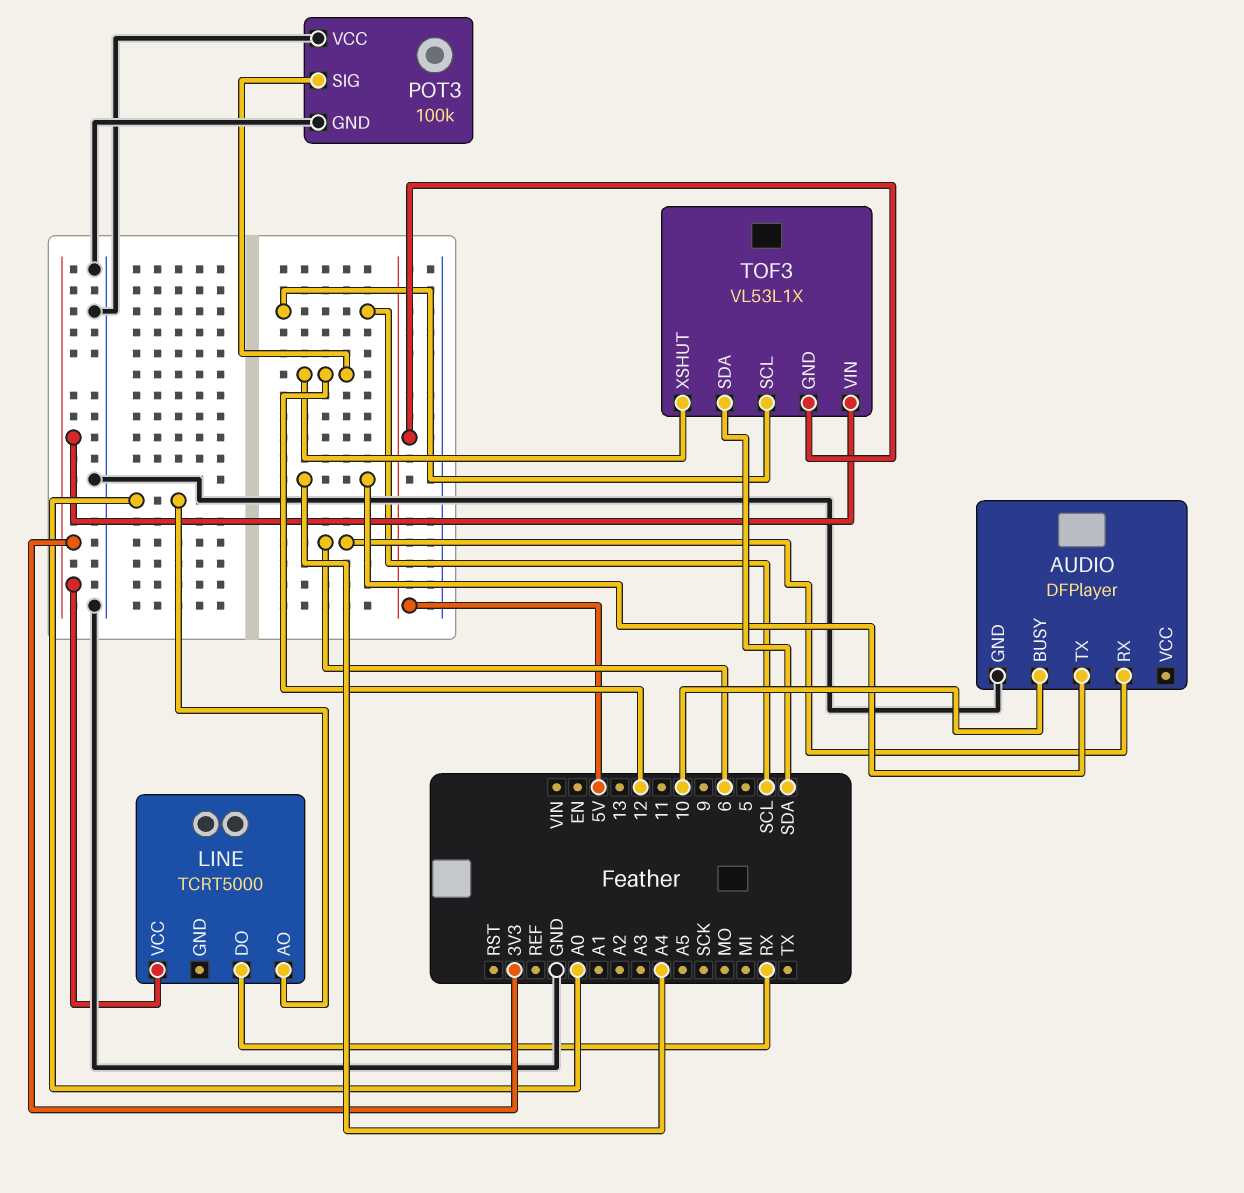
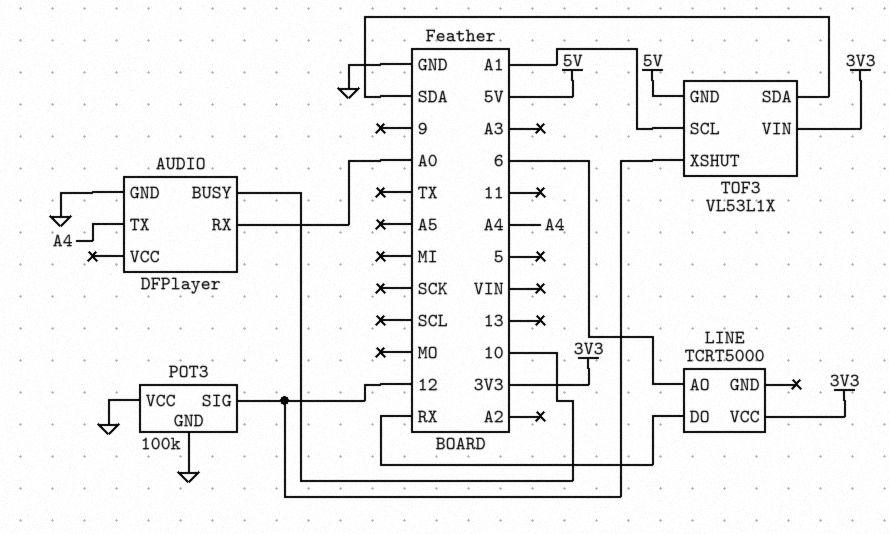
AUDIO pin RX: 6 -> A0
LINE pin AO: A0 -> 6
TOF3 pin SCL: SCL -> A1

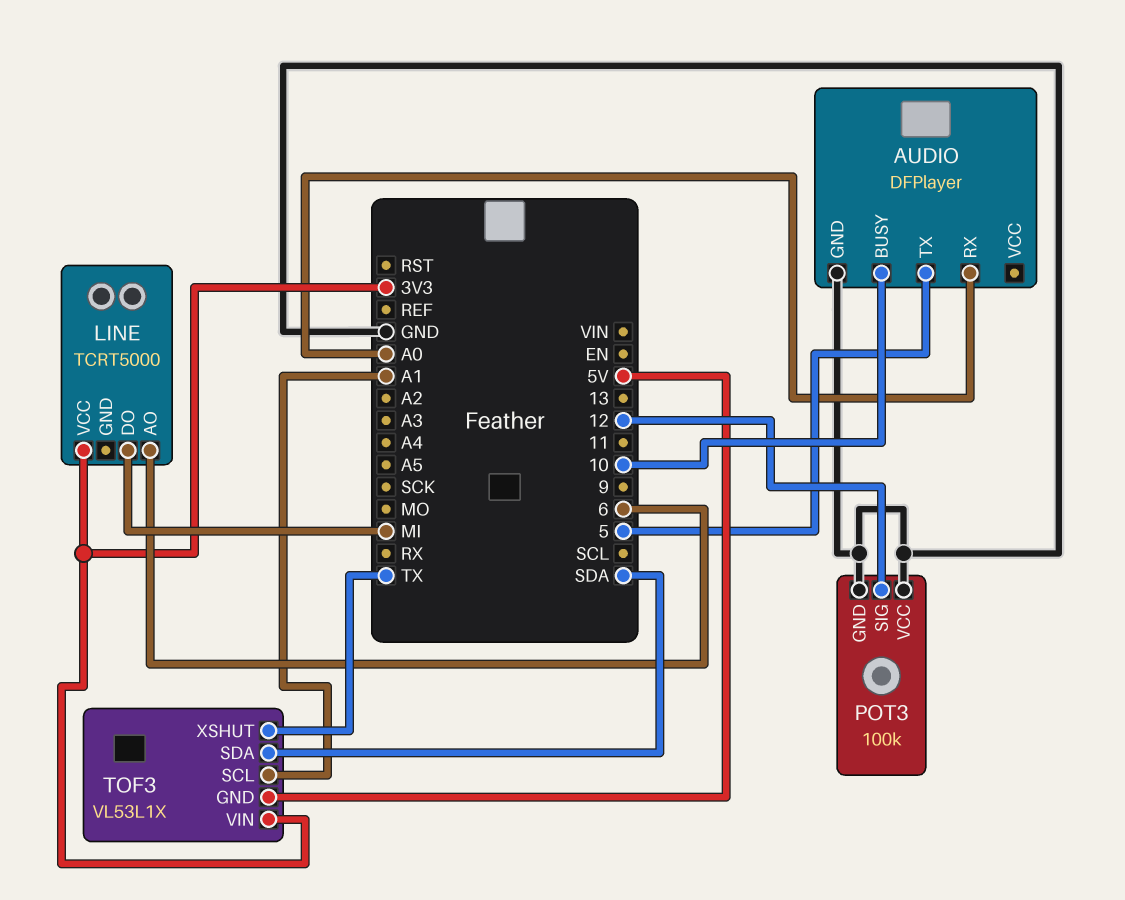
AUDIO pin TX: A4 -> 5
LINE pin DO: RX -> MI
TOF3 pin XSHUT: 12 -> TX

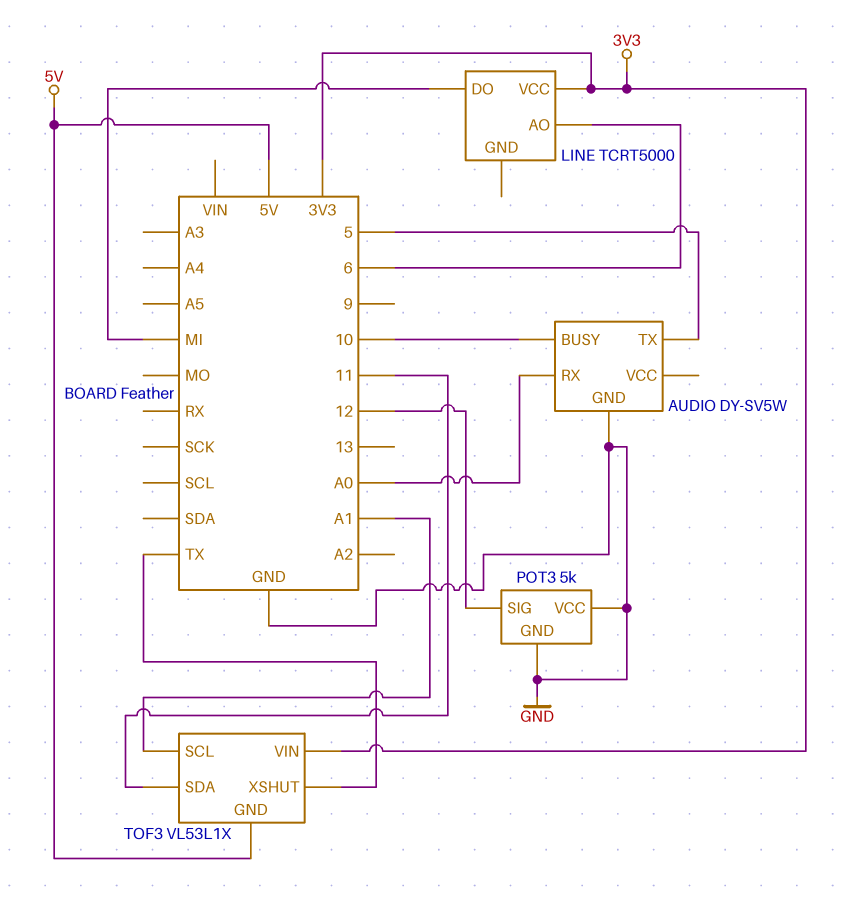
AUDIO: DFPlayer -> DY-SV5W
POT3: 100k -> 5k
TOF3 pin SDA: SDA -> 11

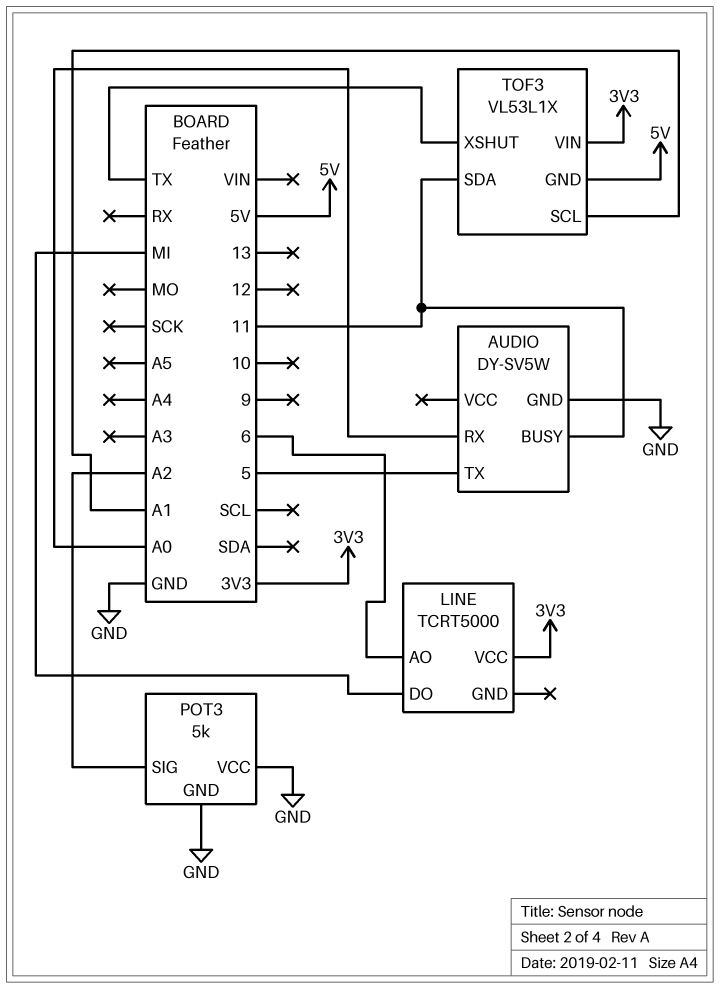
AUDIO pin BUSY: 10 -> 11
POT3 pin SIG: 12 -> A2

